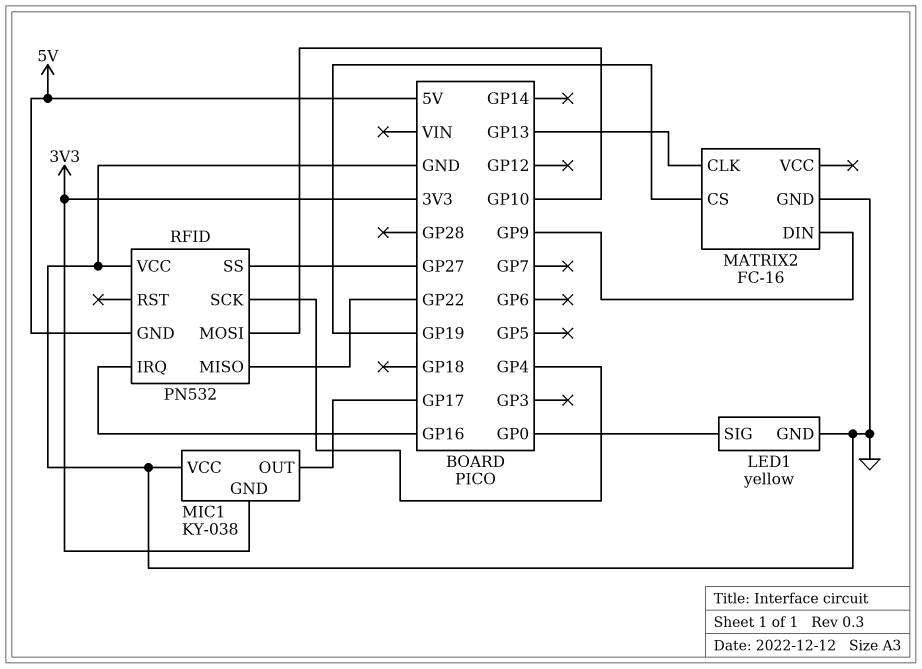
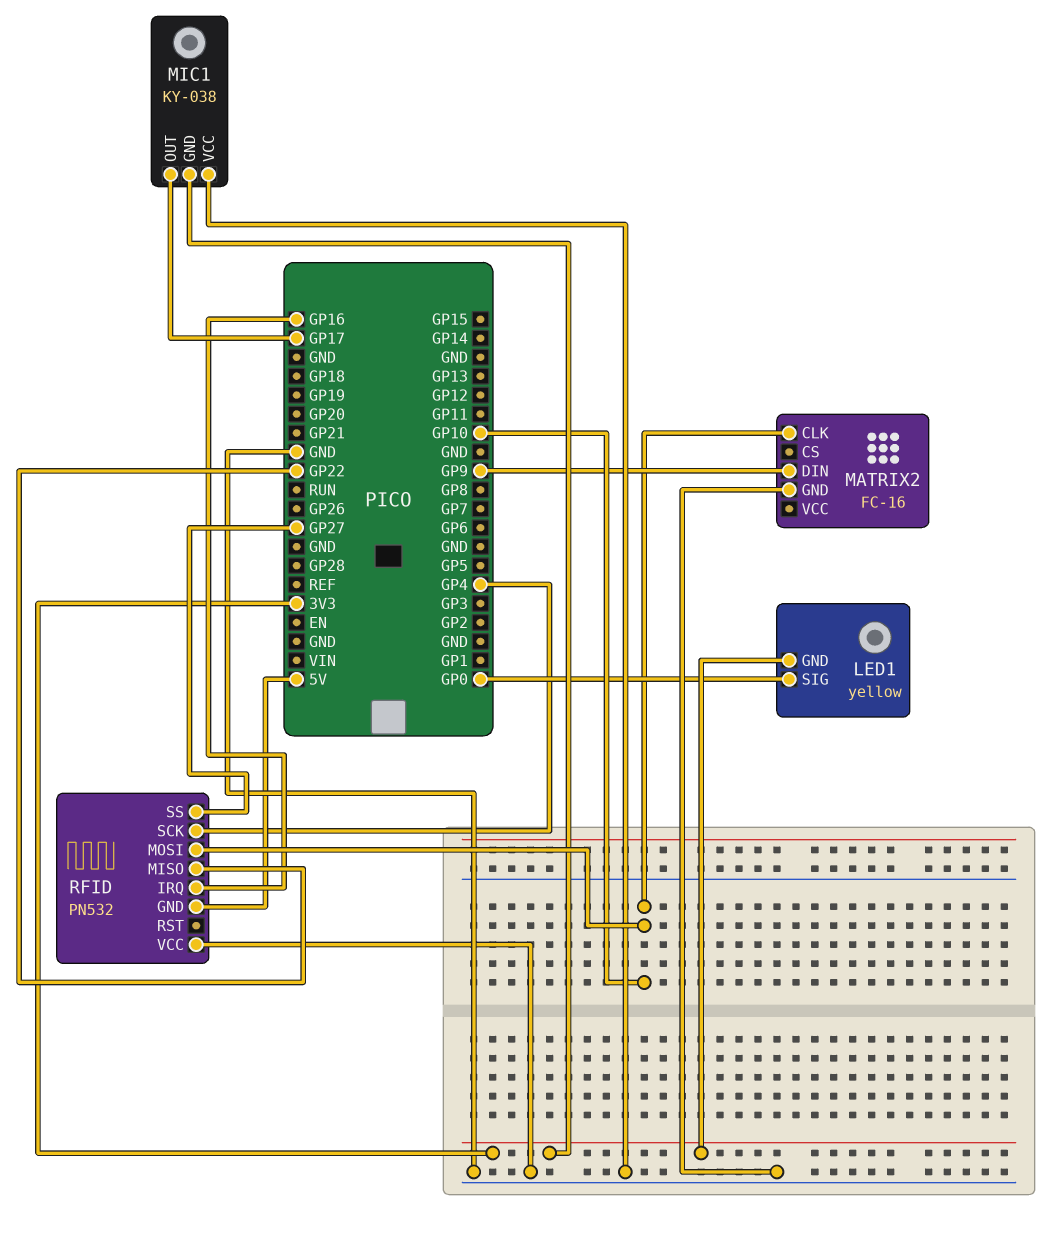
LED1 pin GND: GND -> 3V3
MATRIX2 pin CLK: GP13 -> GP10
MATRIX2 pin CS: GP19 -> none

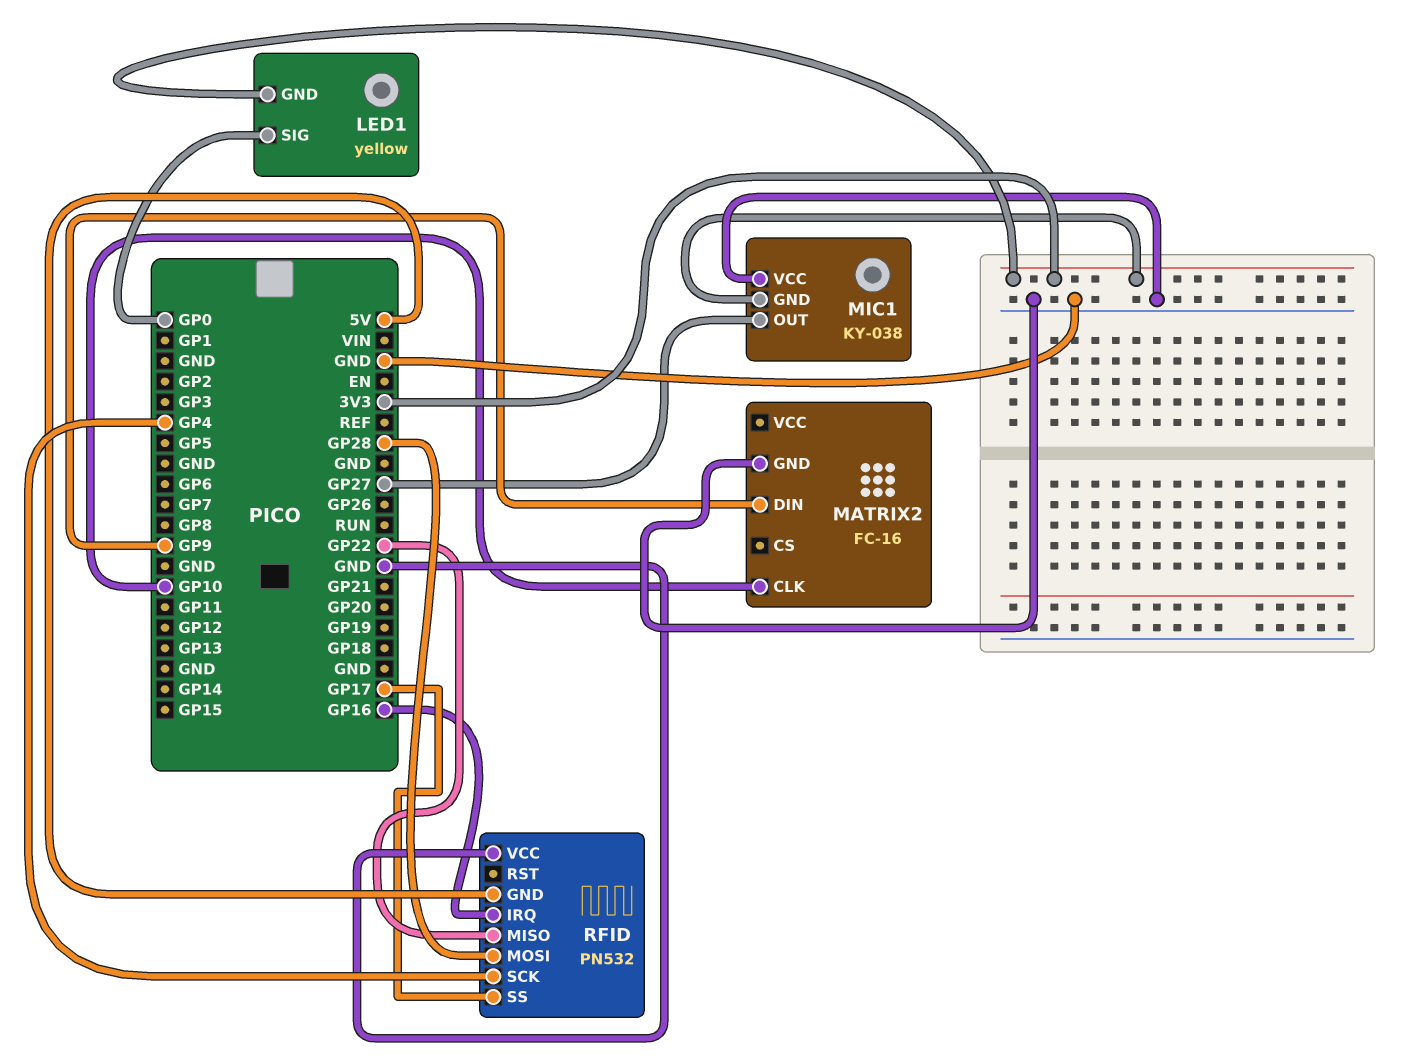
MIC1 pin OUT: GP17 -> GP27
RFID pin MOSI: GP10 -> GP28
RFID pin SS: GP27 -> GP17

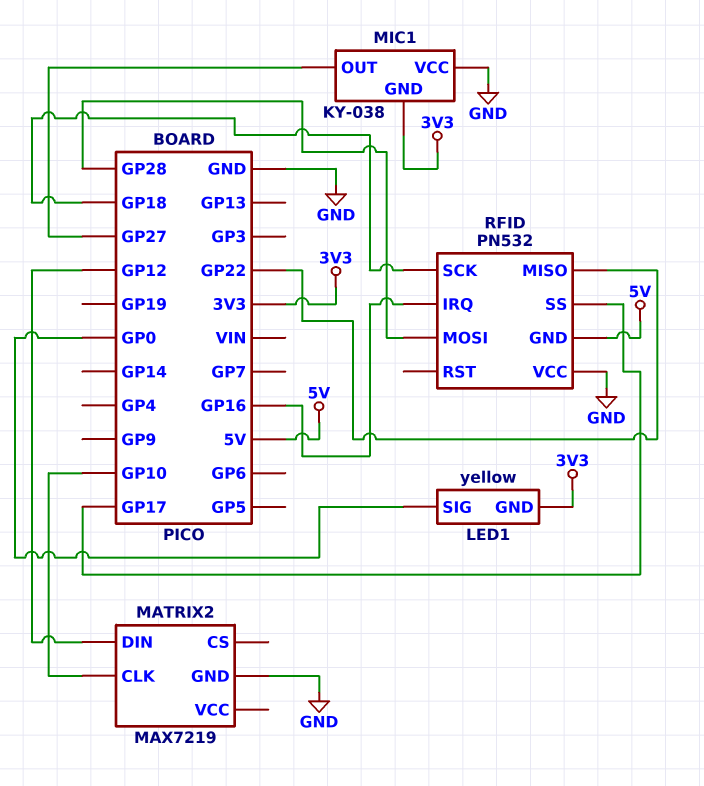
MATRIX2: FC-16 -> MAX7219
MATRIX2 pin DIN: GP9 -> GP12
RFID pin SCK: GP4 -> GP18

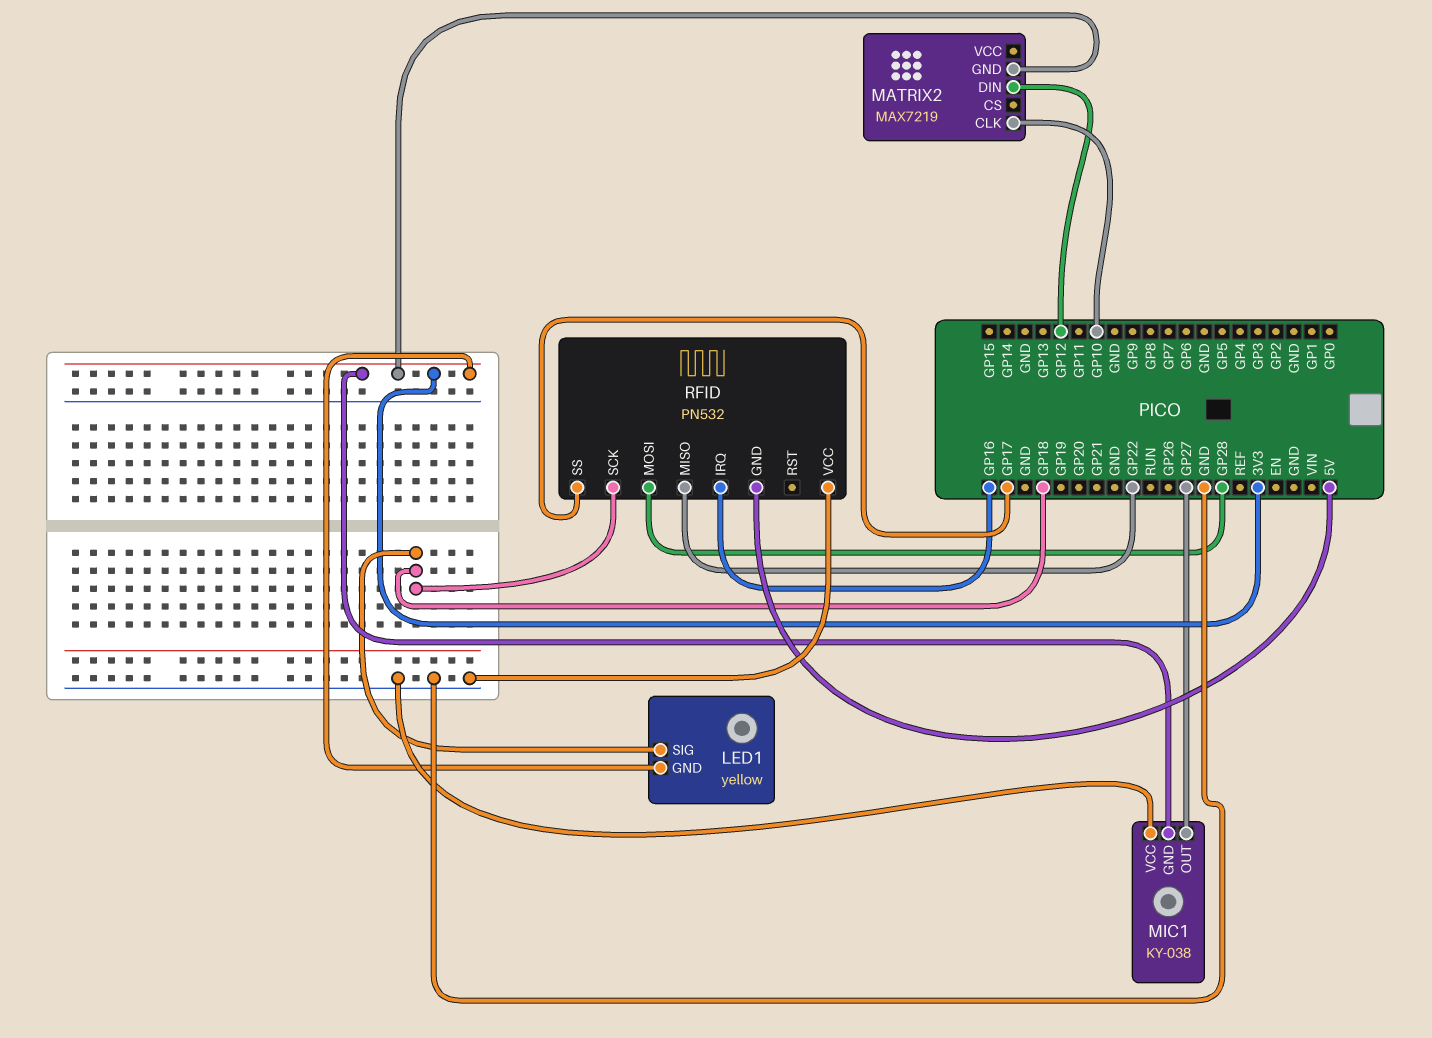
LED1 pin SIG: GP0 -> GP18
MATRIX2 pin GND: GND -> 3V3

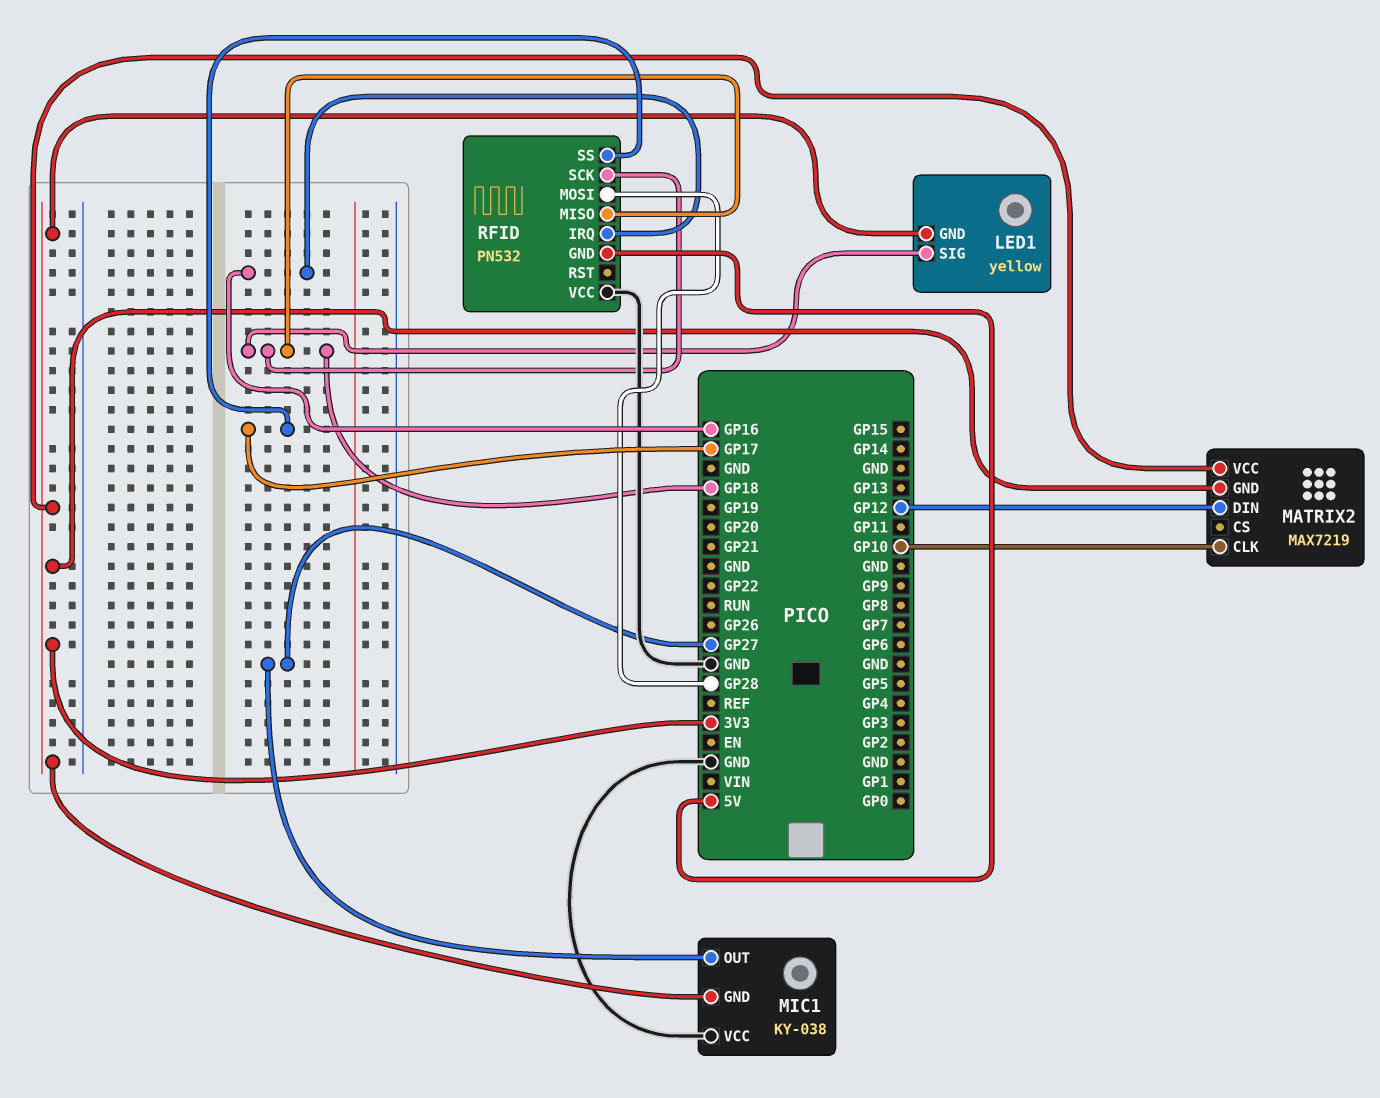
MATRIX2 pin VCC: none -> 3V3
RFID pin MISO: GP22 -> GP18

